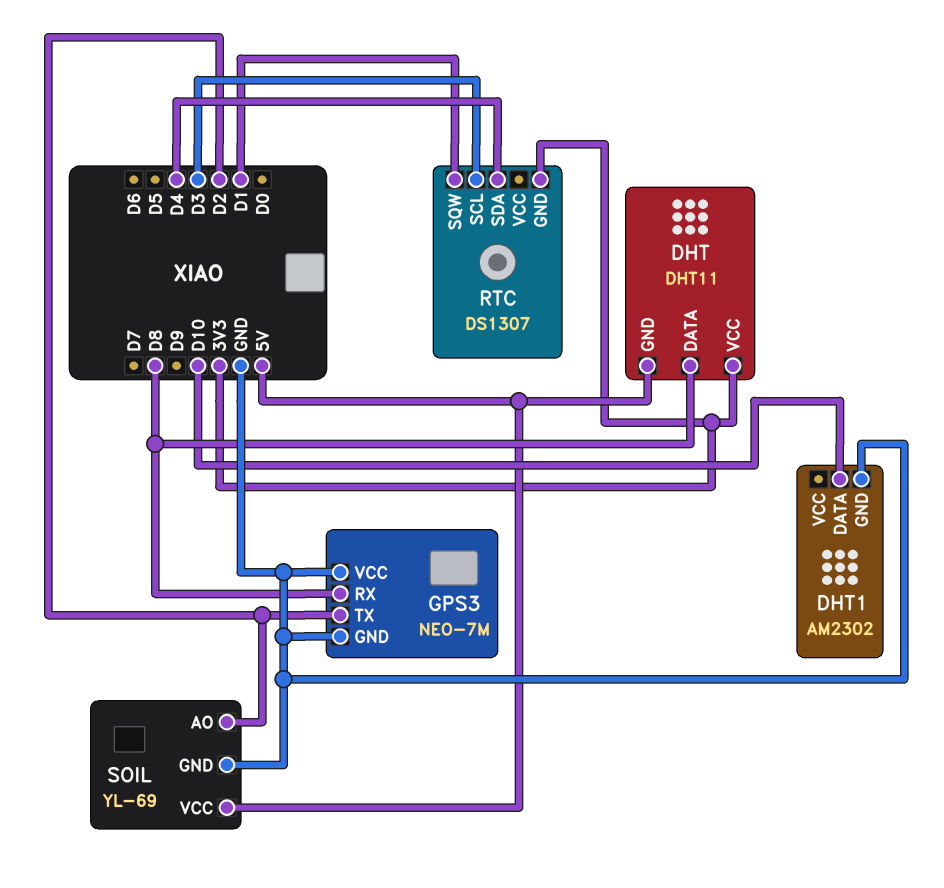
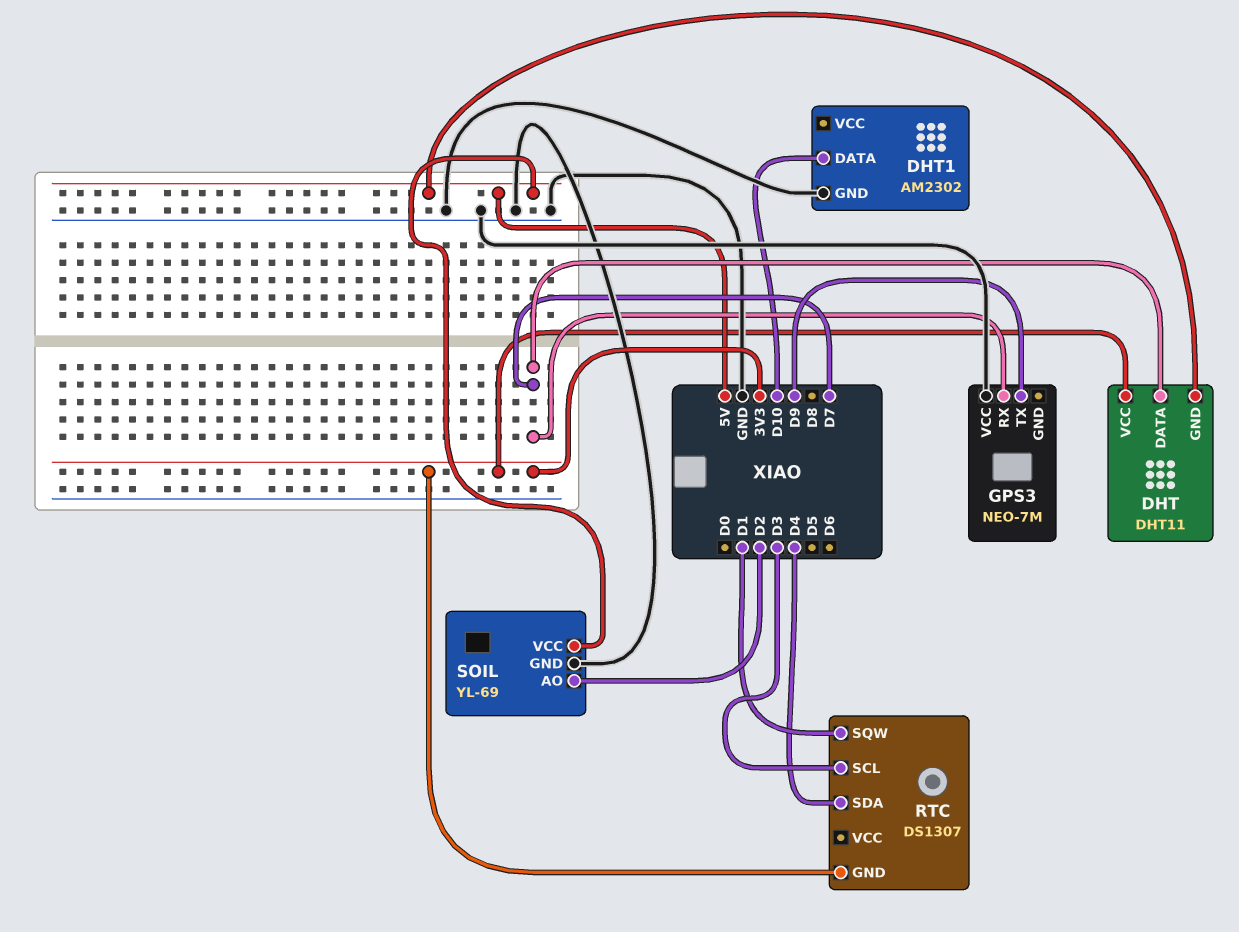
DHT pin DATA: D8 -> D7
GPS3 pin GND: GND -> none
GPS3 pin RX: D8 -> D7
GPS3 pin TX: D2 -> D9

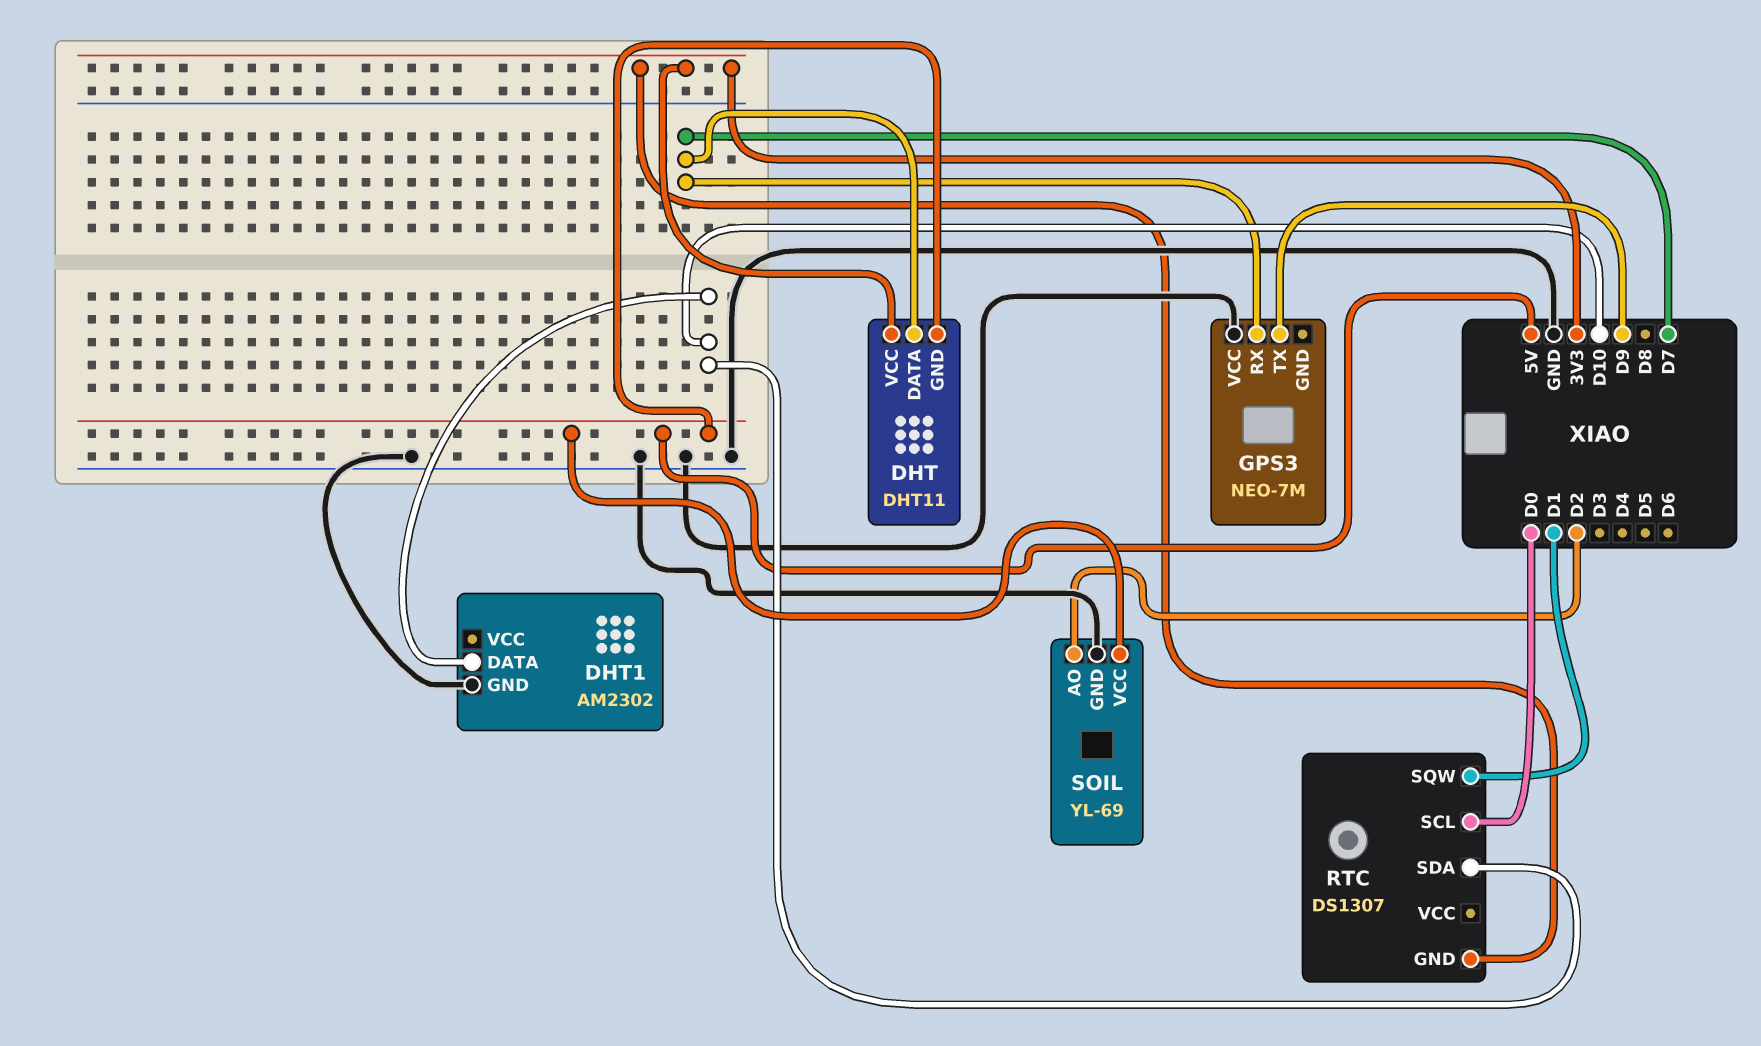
RTC pin SCL: D3 -> D0
RTC pin SDA: D4 -> D10

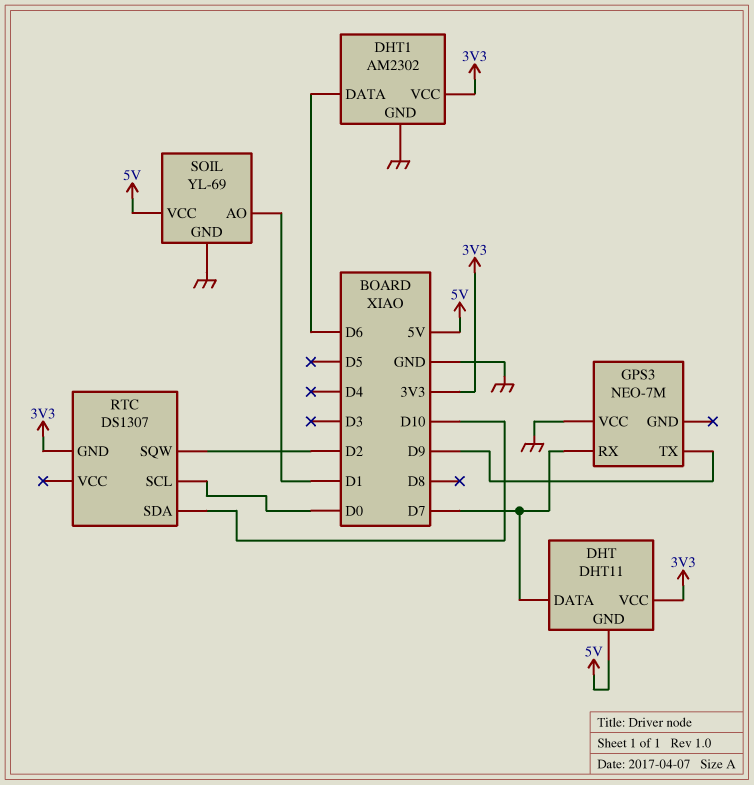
DHT1 pin DATA: D10 -> D6
DHT1 pin VCC: none -> 3V3
RTC pin SQW: D1 -> D2
SOIL pin AO: D2 -> D1

